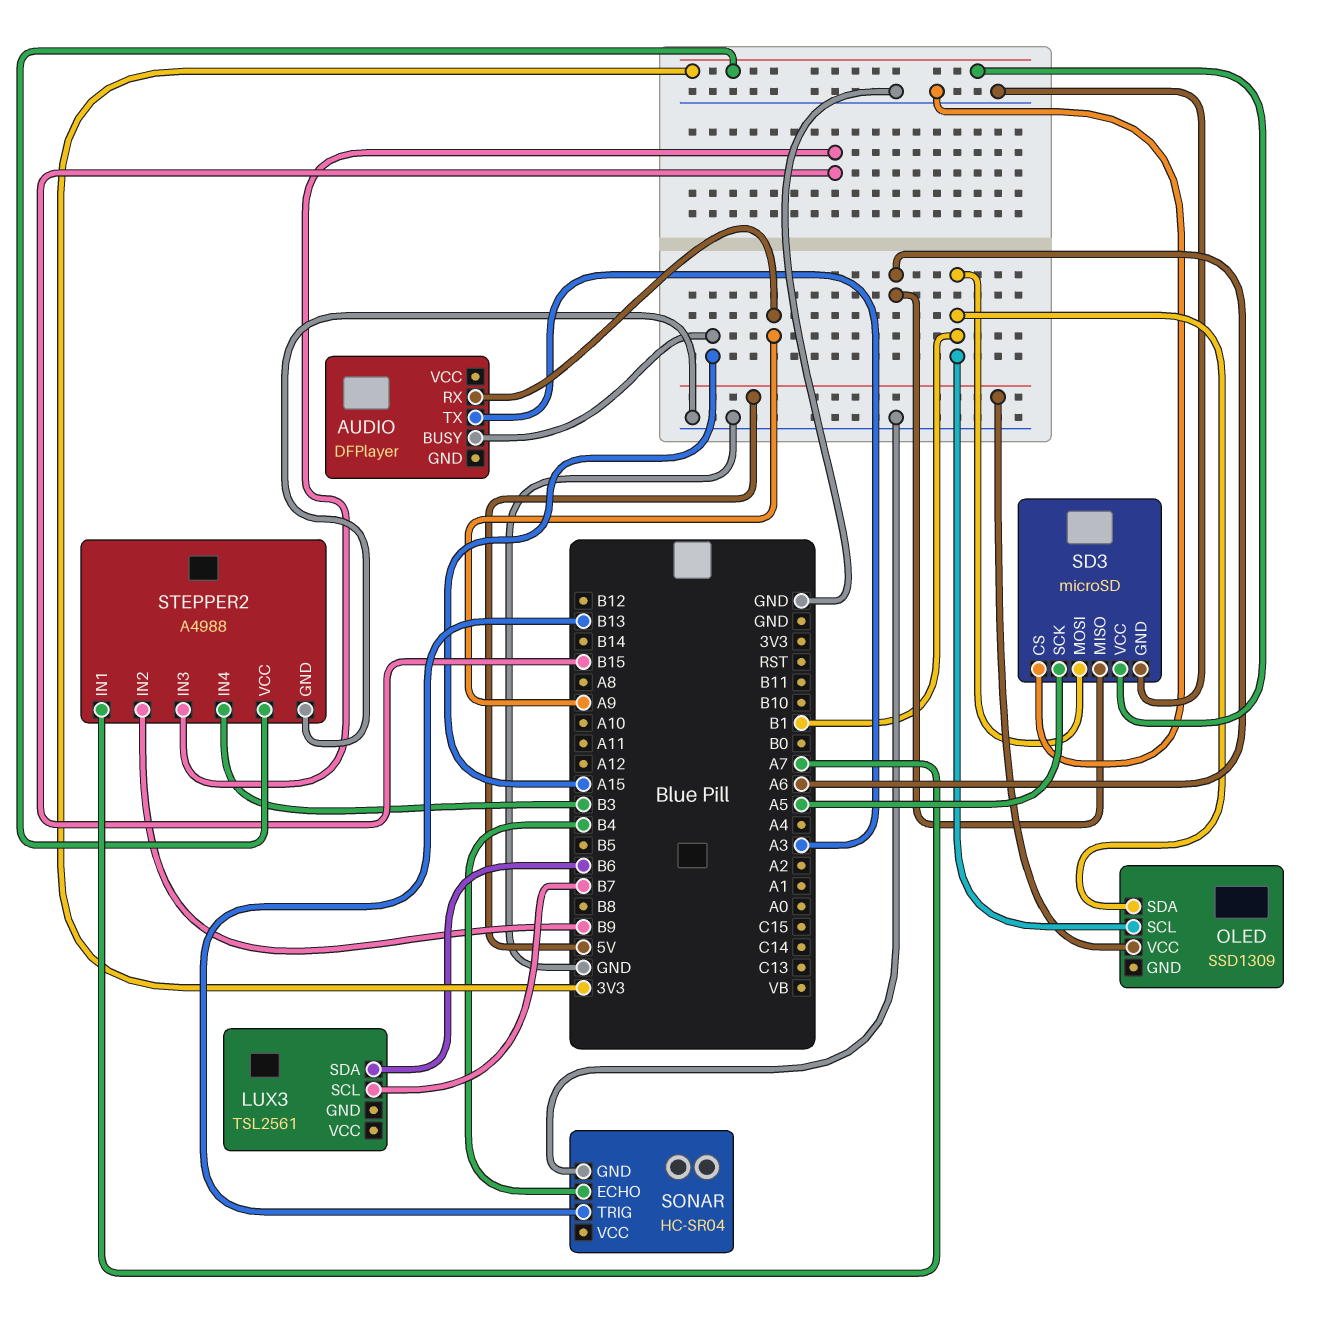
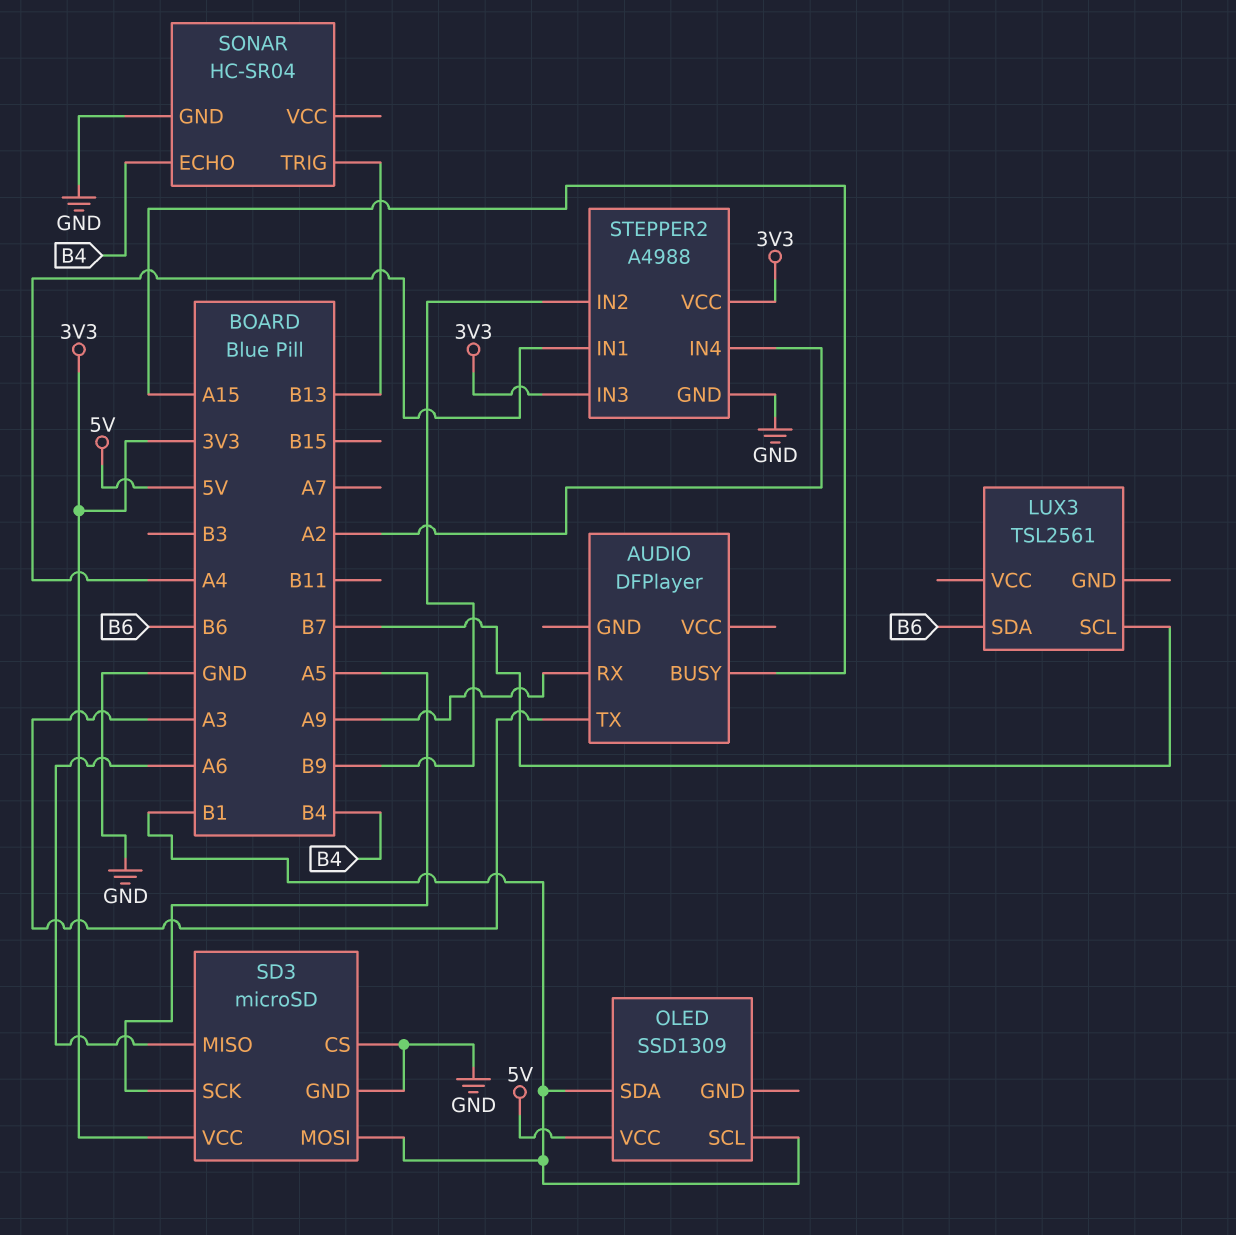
STEPPER2 pin IN1: A7 -> A4
STEPPER2 pin IN3: B15 -> 3V3
STEPPER2 pin IN4: B3 -> A2

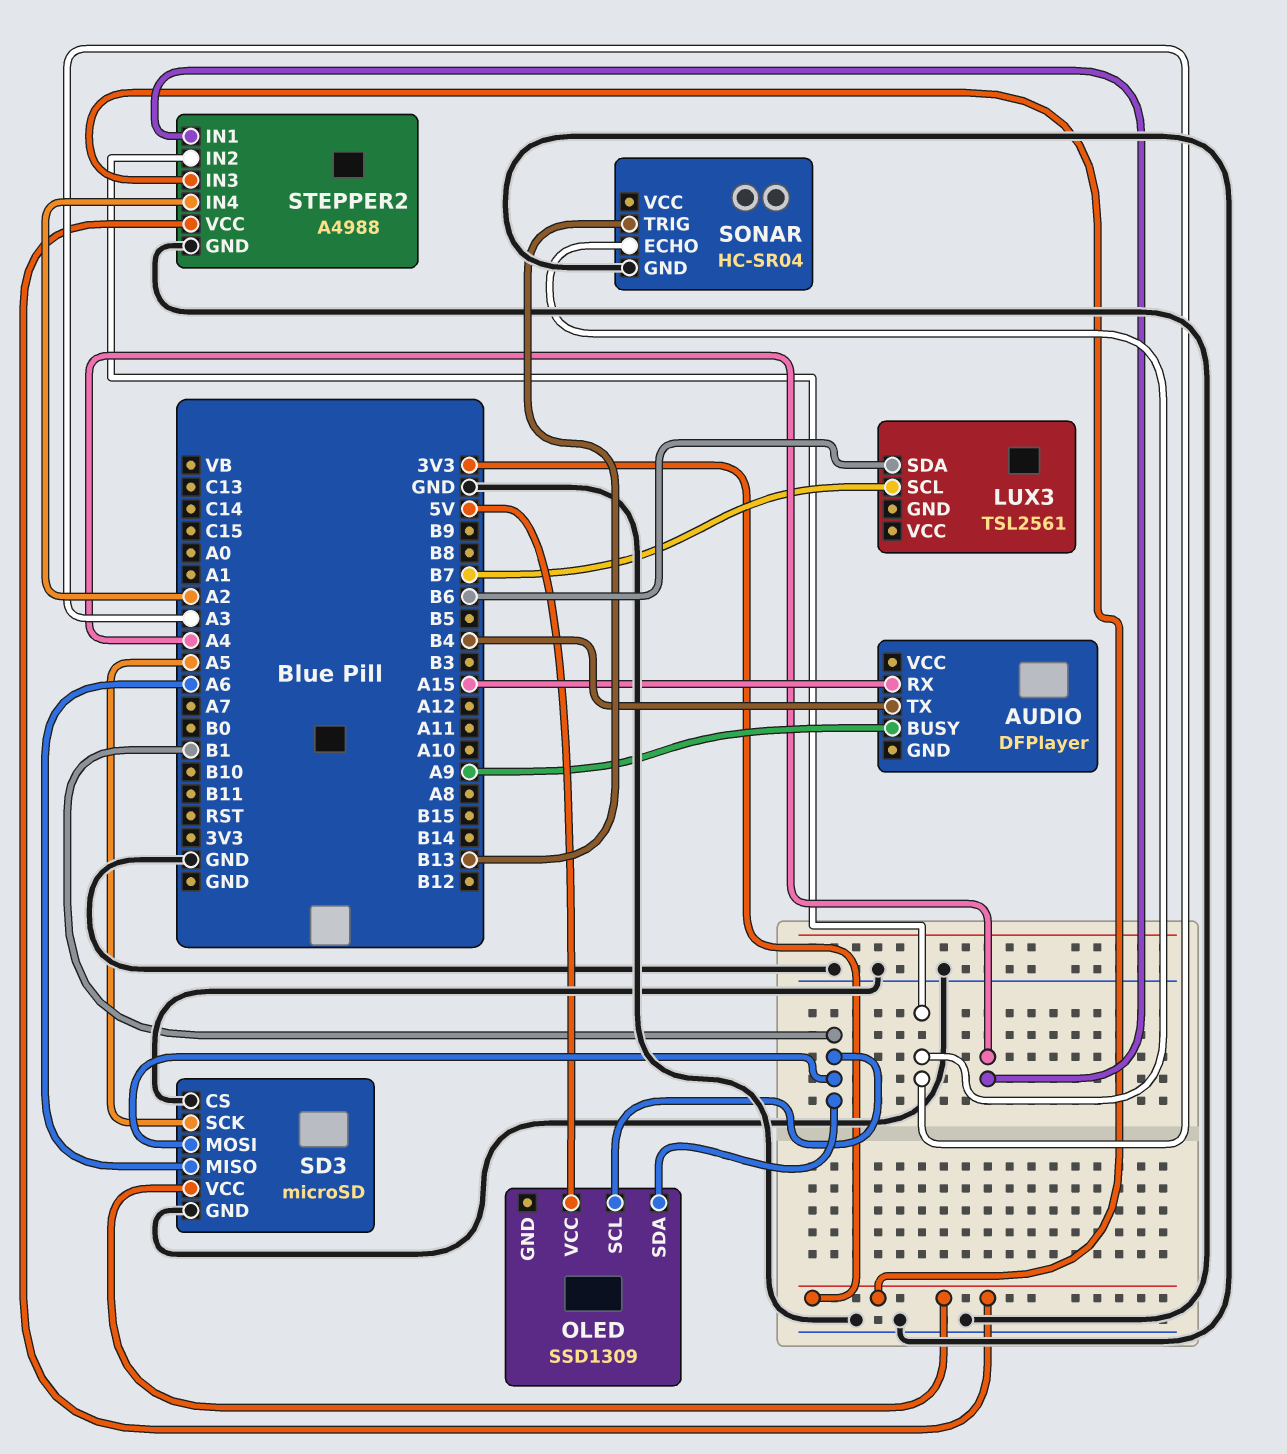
AUDIO pin BUSY: A15 -> A9
AUDIO pin RX: A9 -> A15
AUDIO pin TX: A3 -> B4
SONAR pin ECHO: B4 -> A3
STEPPER2 pin IN2: B9 -> A3

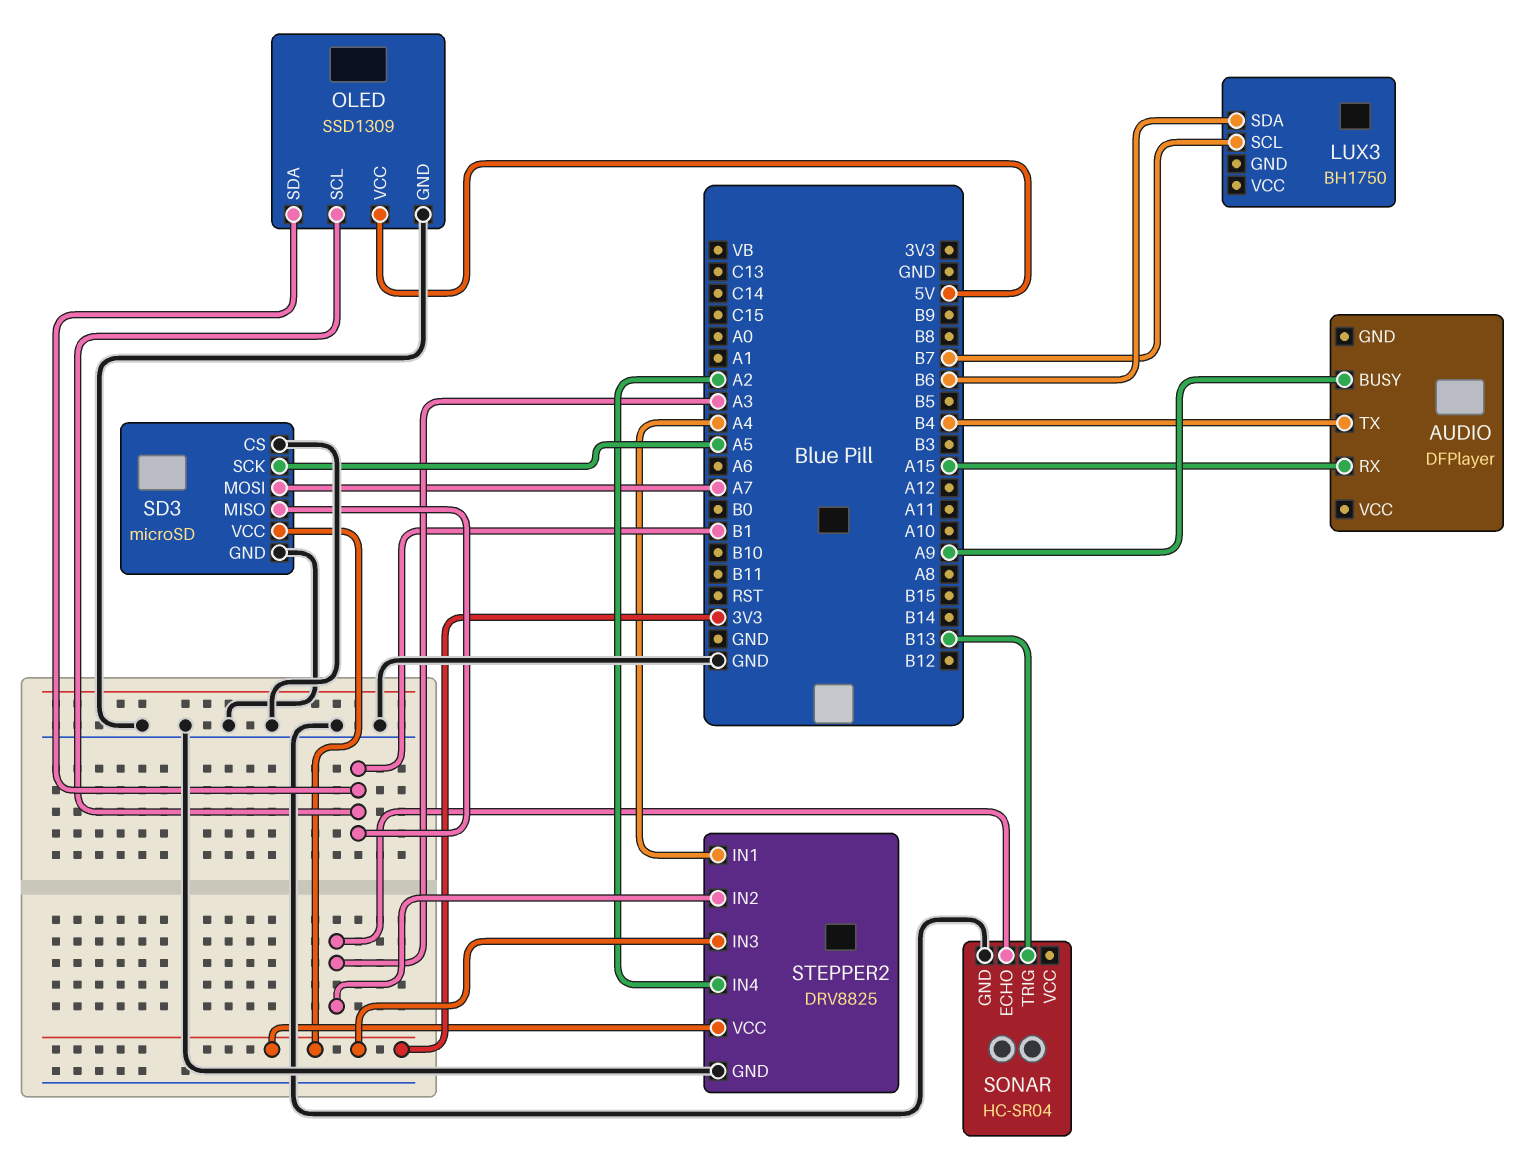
LUX3: TSL2561 -> BH1750
OLED pin GND: none -> GND
SD3 pin MISO: A6 -> B1
SD3 pin MOSI: B1 -> A7
STEPPER2: A4988 -> DRV8825

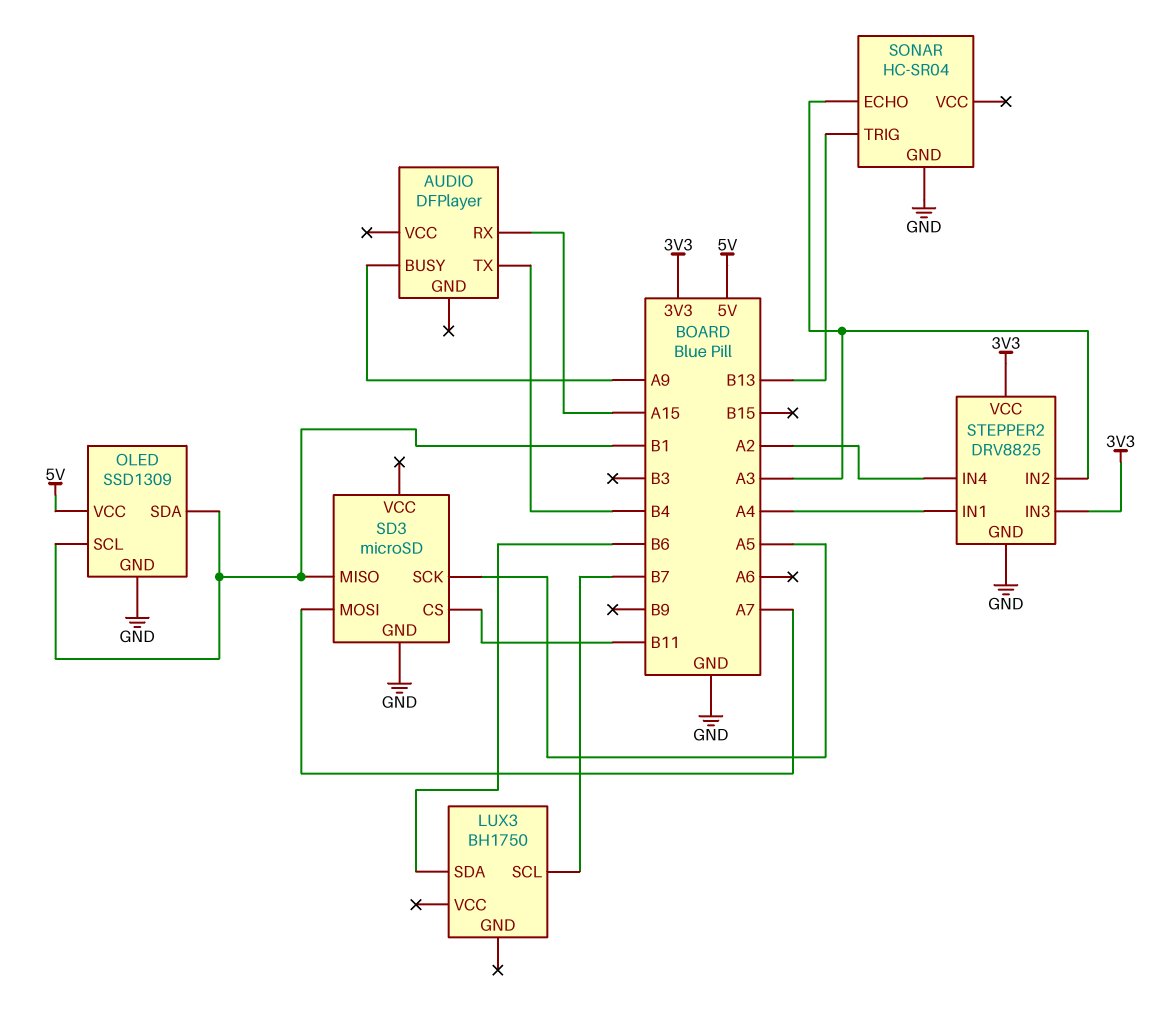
SD3 pin CS: GND -> B11
SD3 pin VCC: 3V3 -> none

